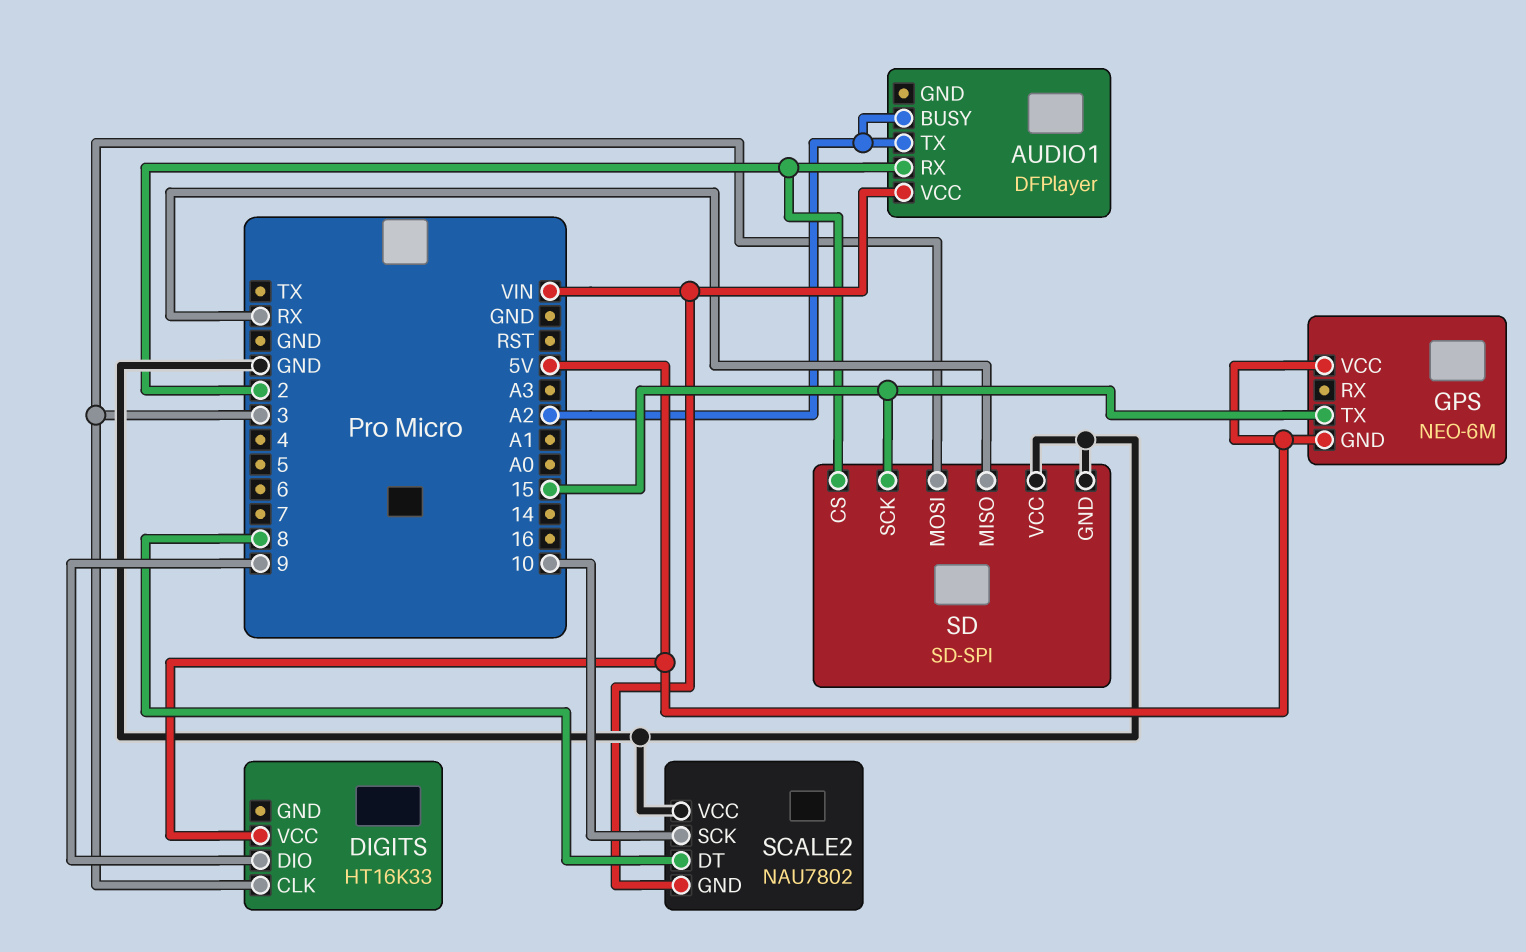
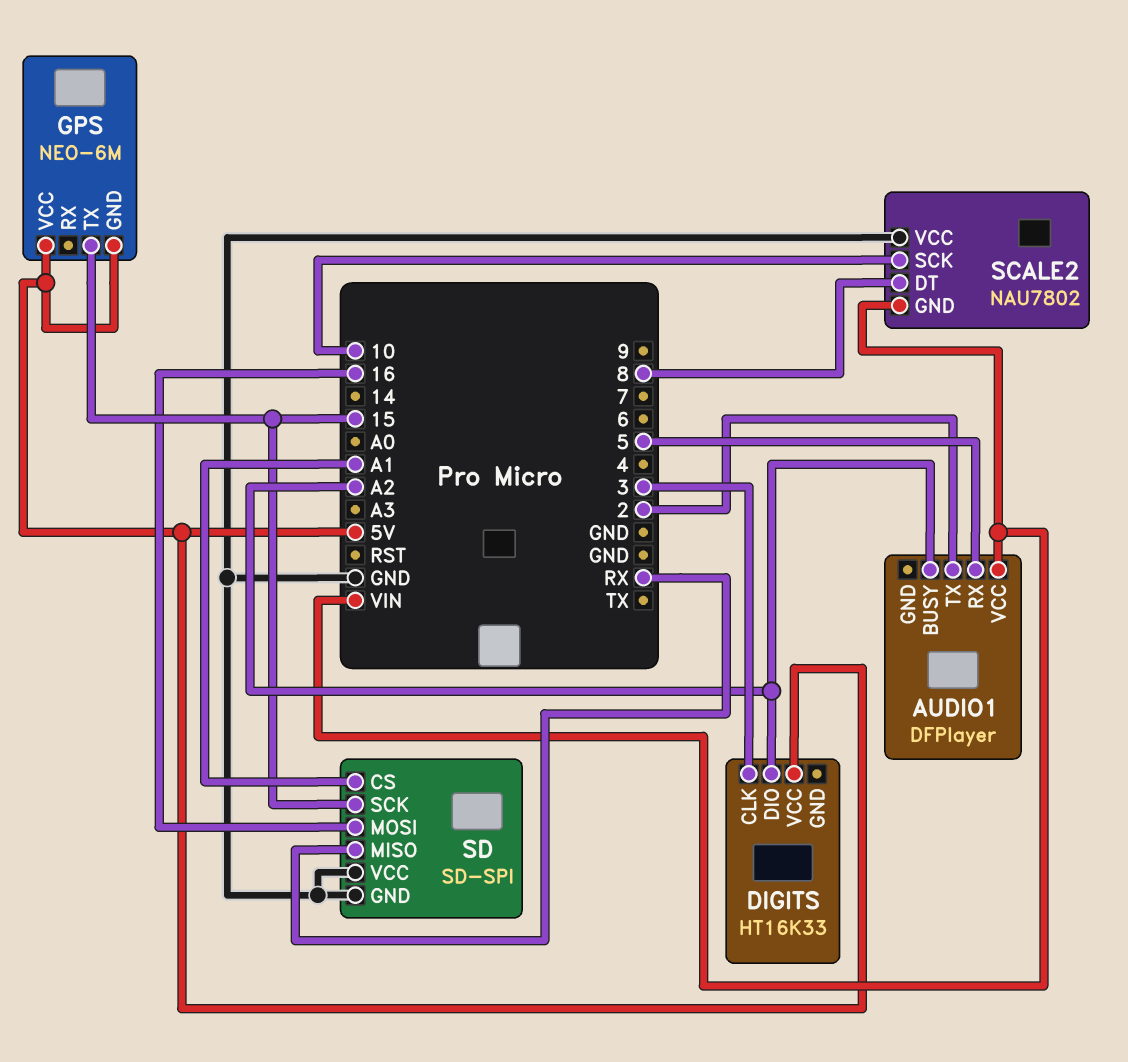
AUDIO1 pin RX: 2 -> 5
AUDIO1 pin TX: A2 -> 2
DIGITS pin DIO: 9 -> A2
SD pin CS: 2 -> A1
SD pin MOSI: 3 -> 16

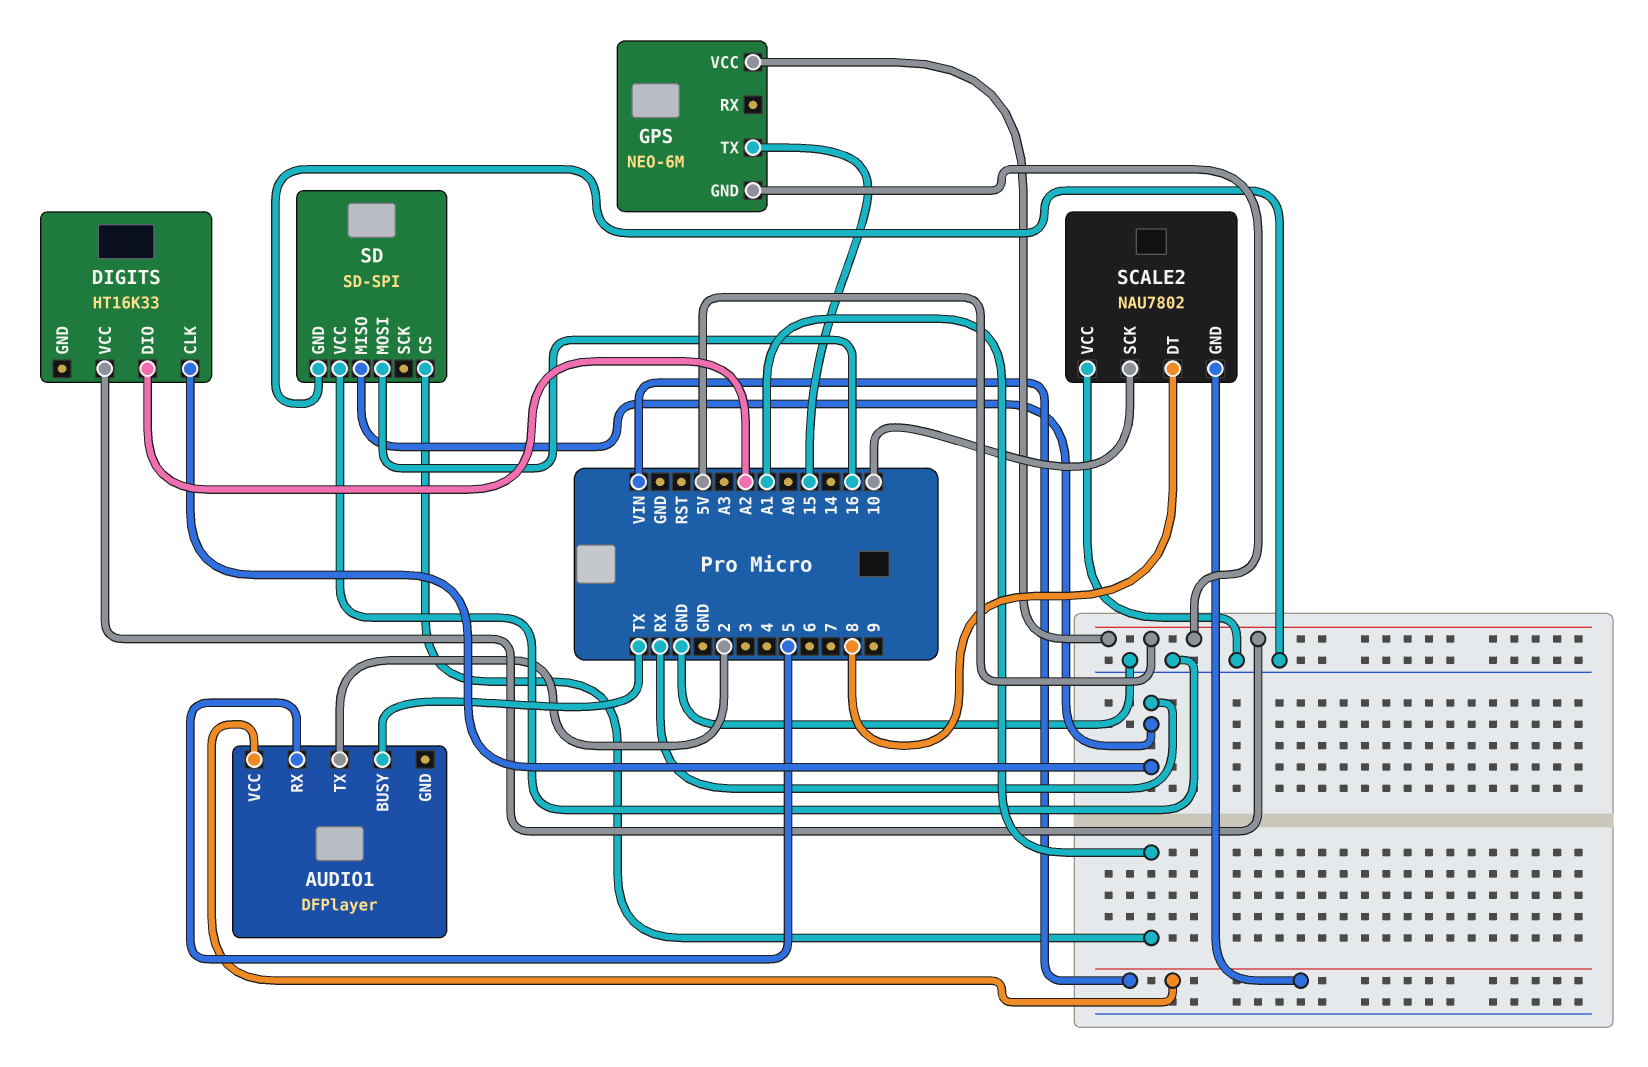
AUDIO1 pin BUSY: A2 -> TX
DIGITS pin CLK: 3 -> RX
SD pin SCK: 15 -> none

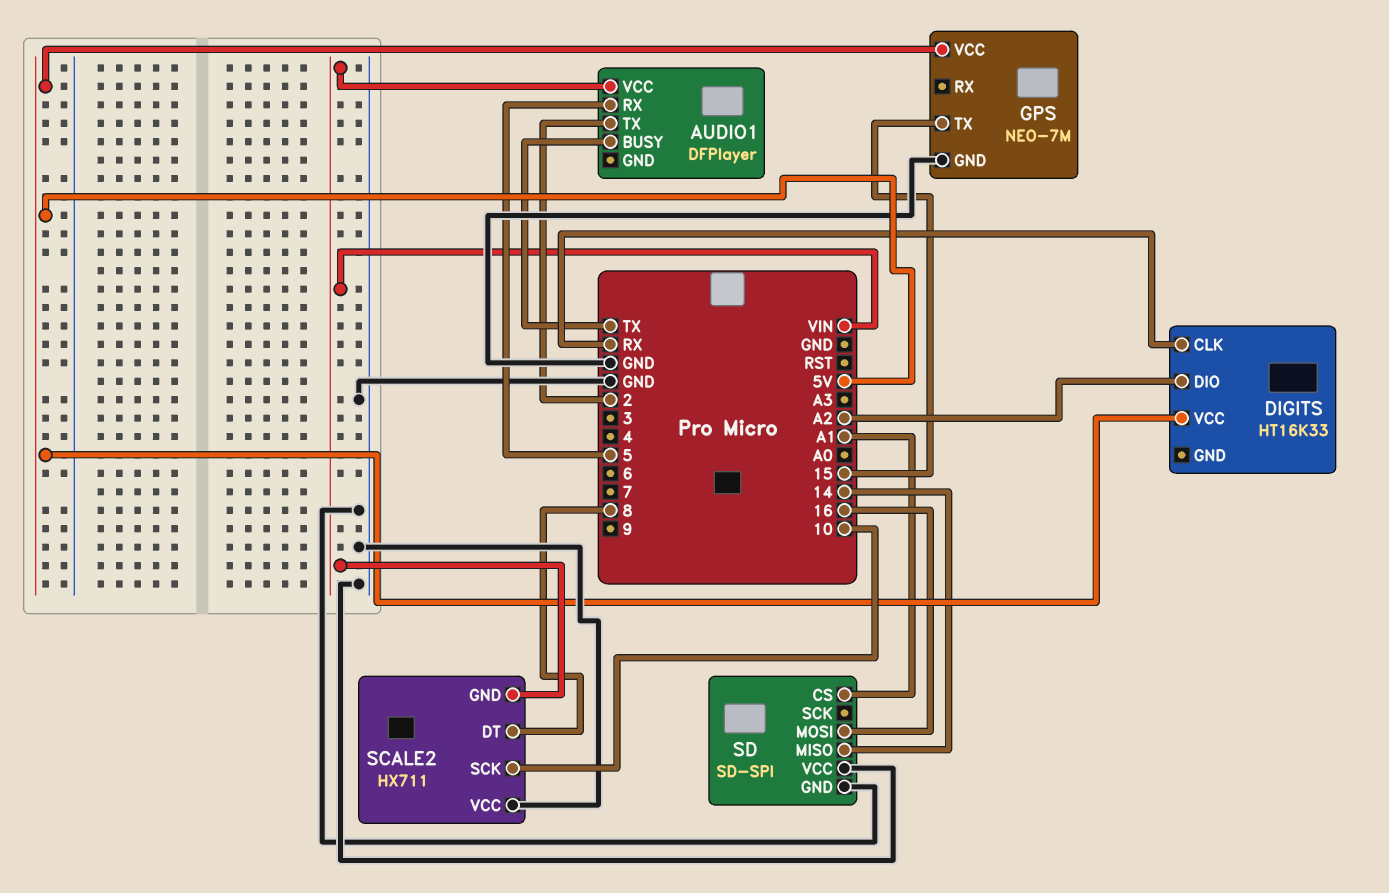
GPS: NEO-6M -> NEO-7M
GPS pin GND: 5V -> GND
SCALE2: NAU7802 -> HX711
SD pin MISO: RX -> 14

